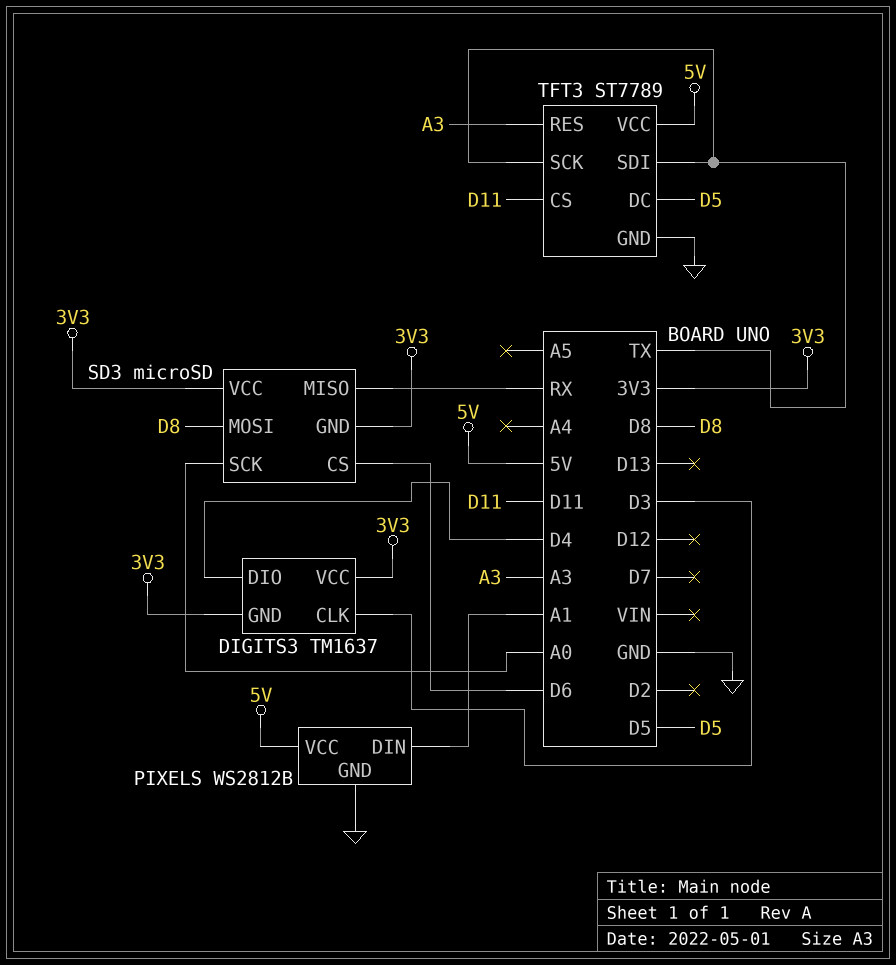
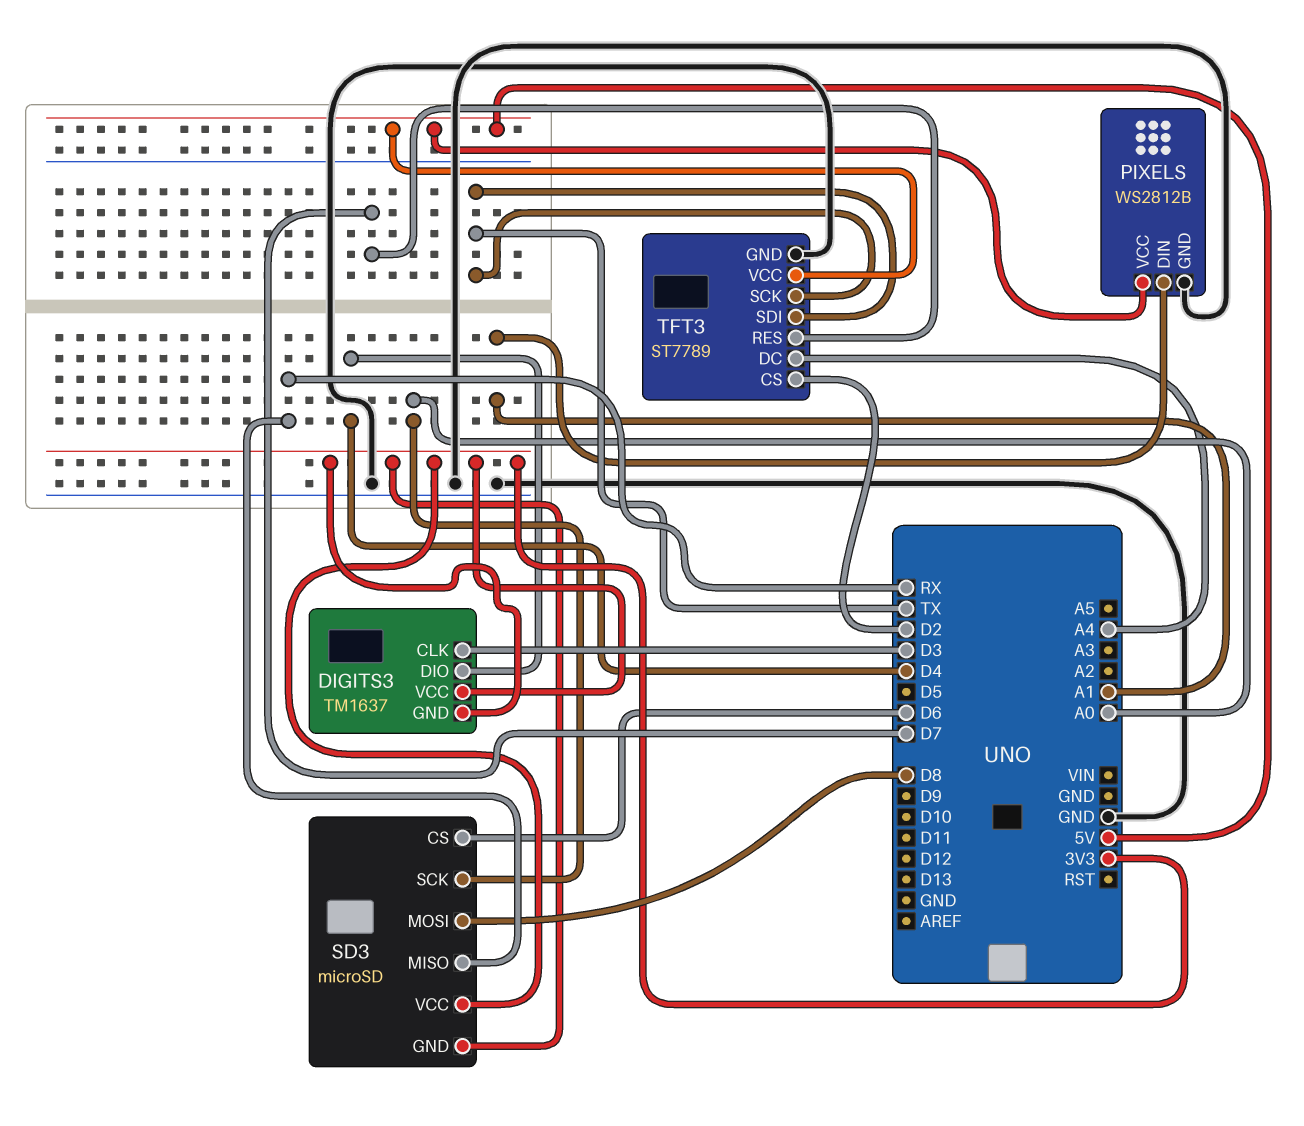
TFT3 pin CS: D11 -> D2
TFT3 pin DC: D5 -> A4
TFT3 pin RES: A3 -> D7

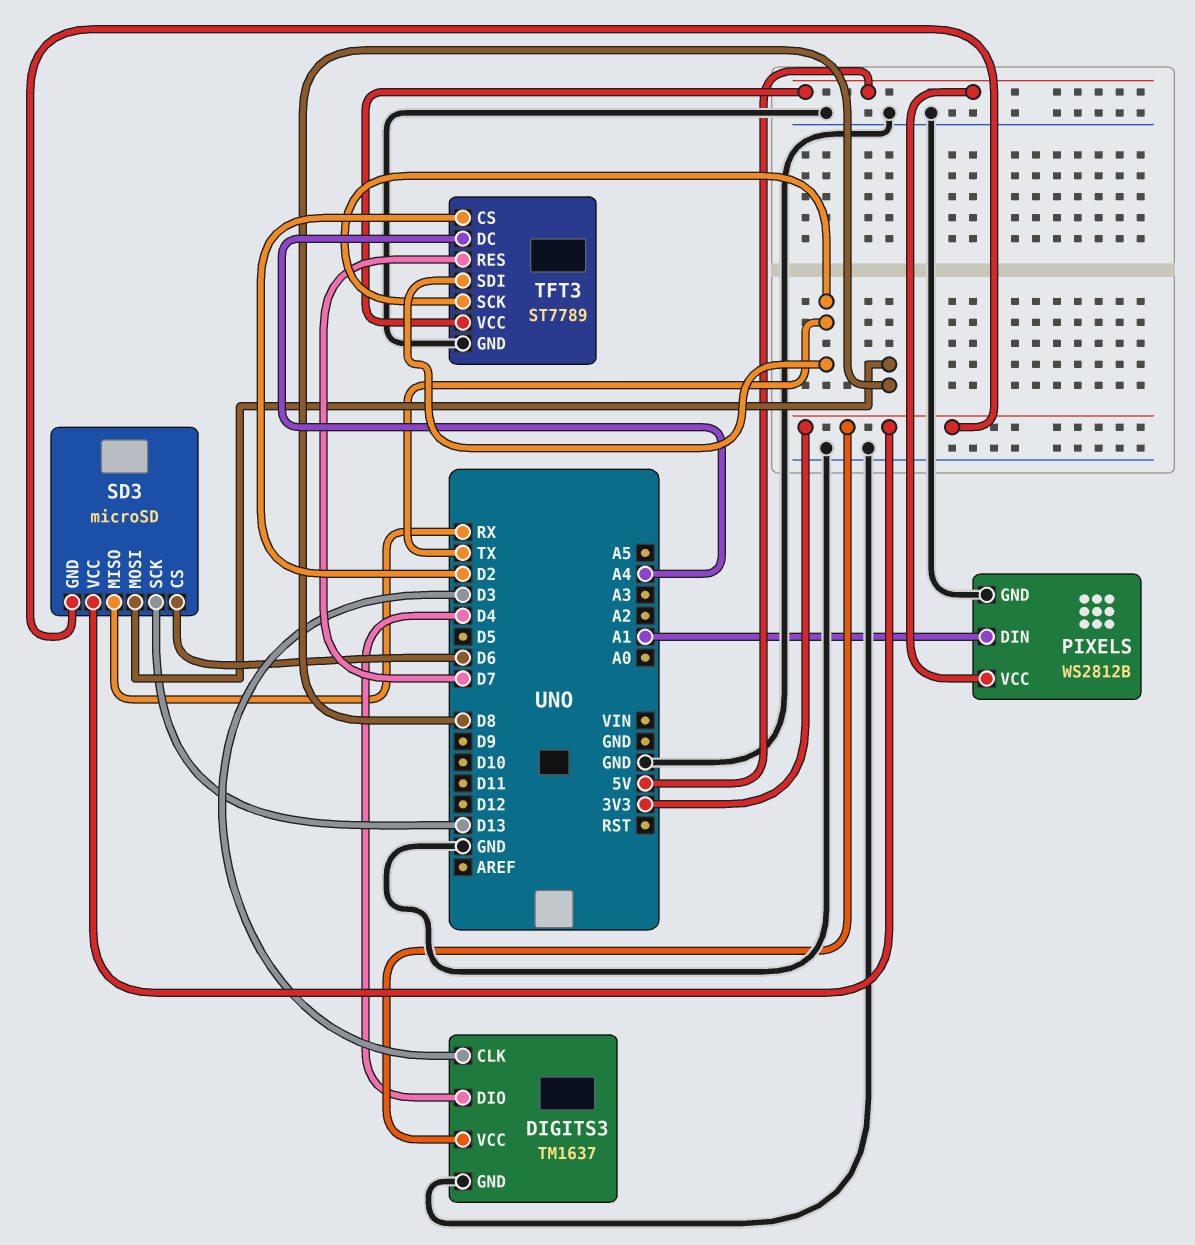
DIGITS3 pin GND: 3V3 -> GND
SD3 pin SCK: A0 -> D13

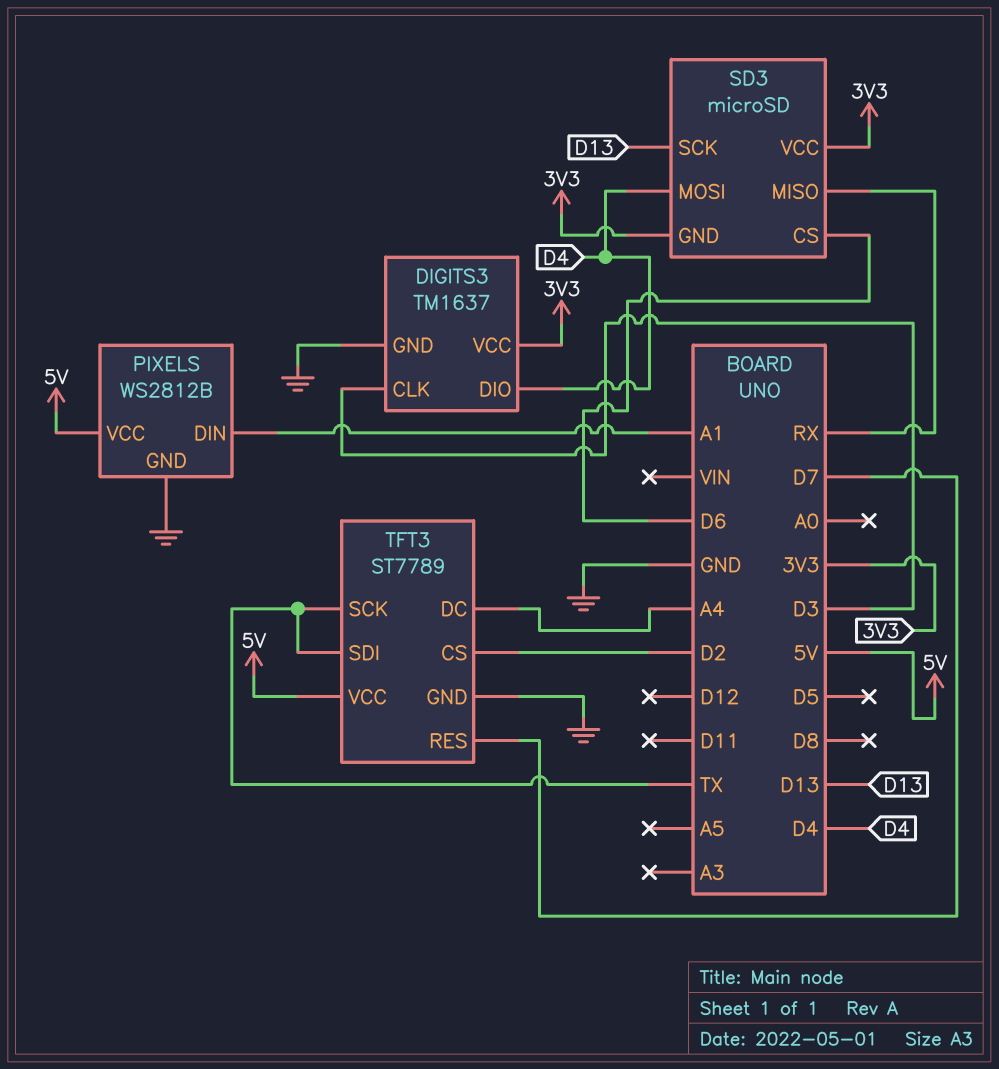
SD3 pin MOSI: D8 -> D4

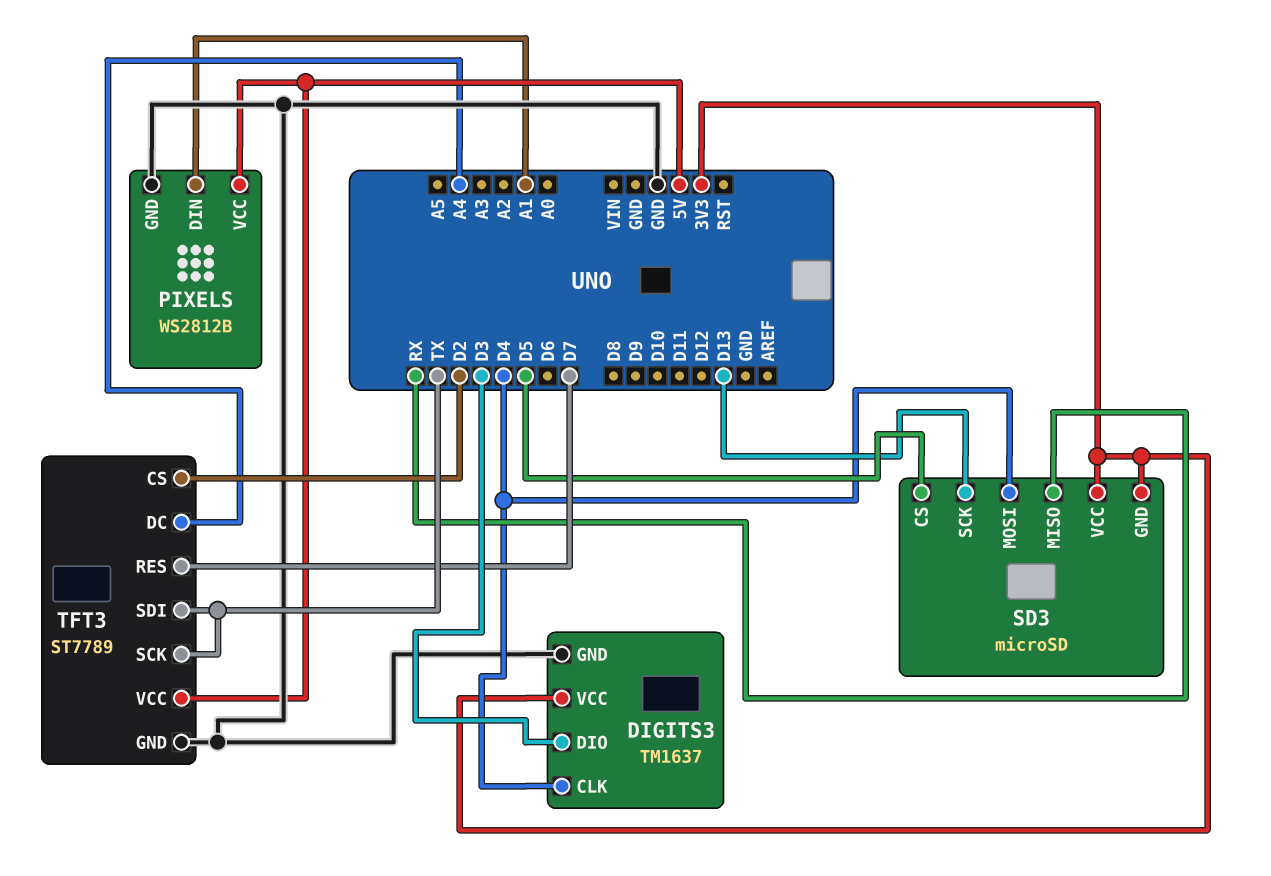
DIGITS3 pin CLK: D3 -> D4
DIGITS3 pin DIO: D4 -> D3
SD3 pin CS: D6 -> D5

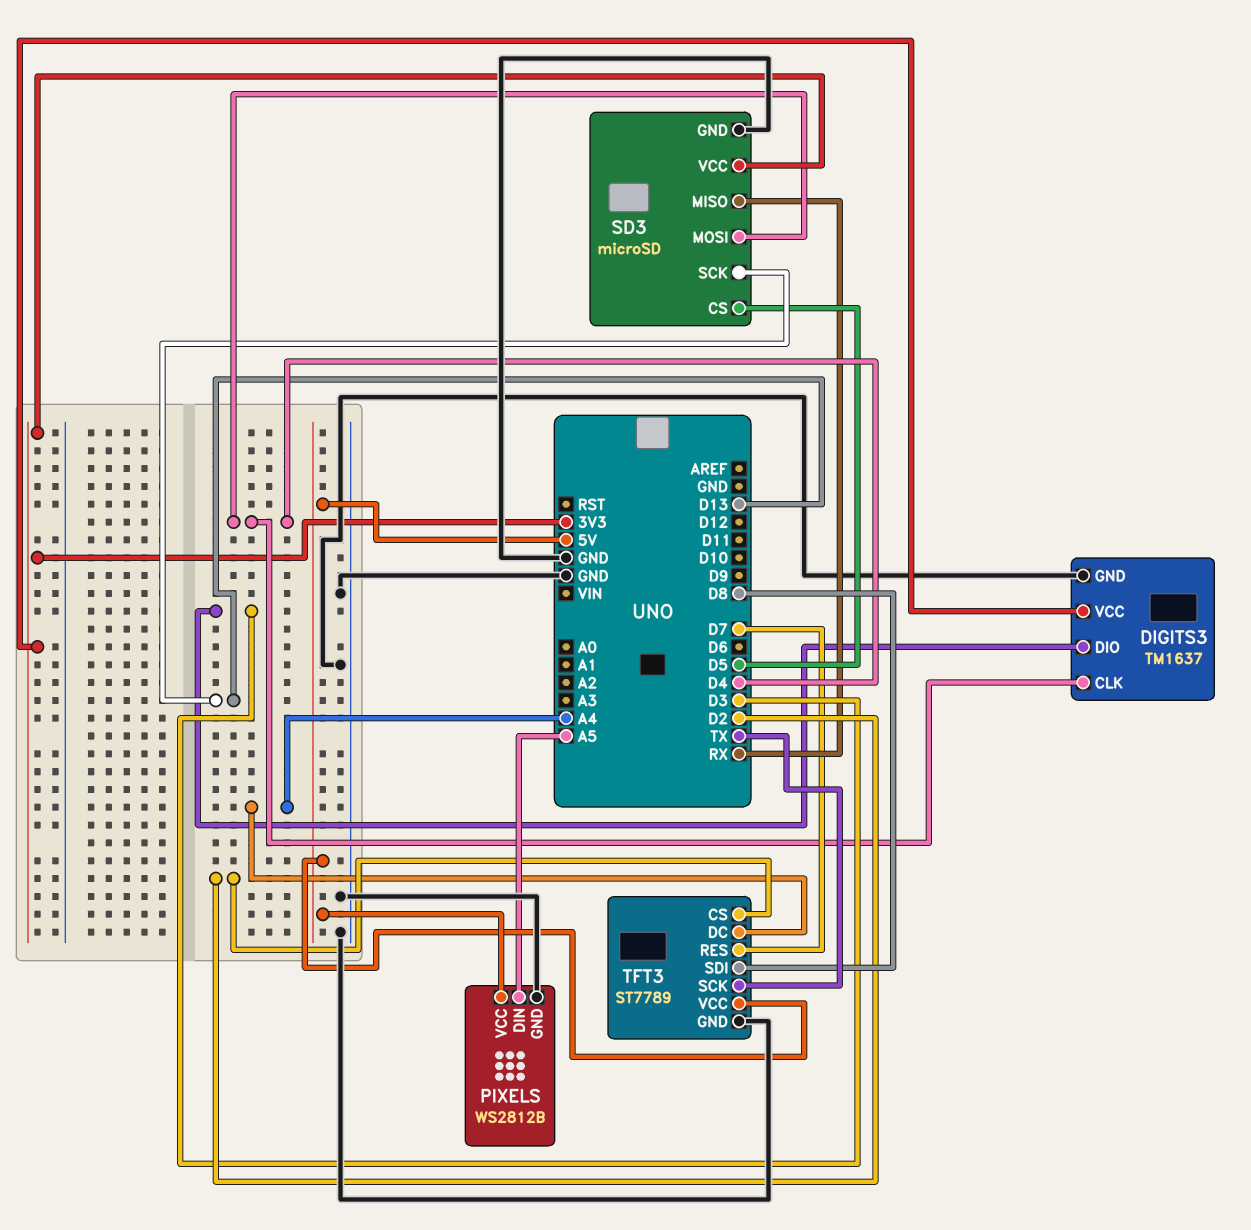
PIXELS pin DIN: A1 -> A5
SD3 pin GND: 3V3 -> GND
TFT3 pin SDI: TX -> D8

